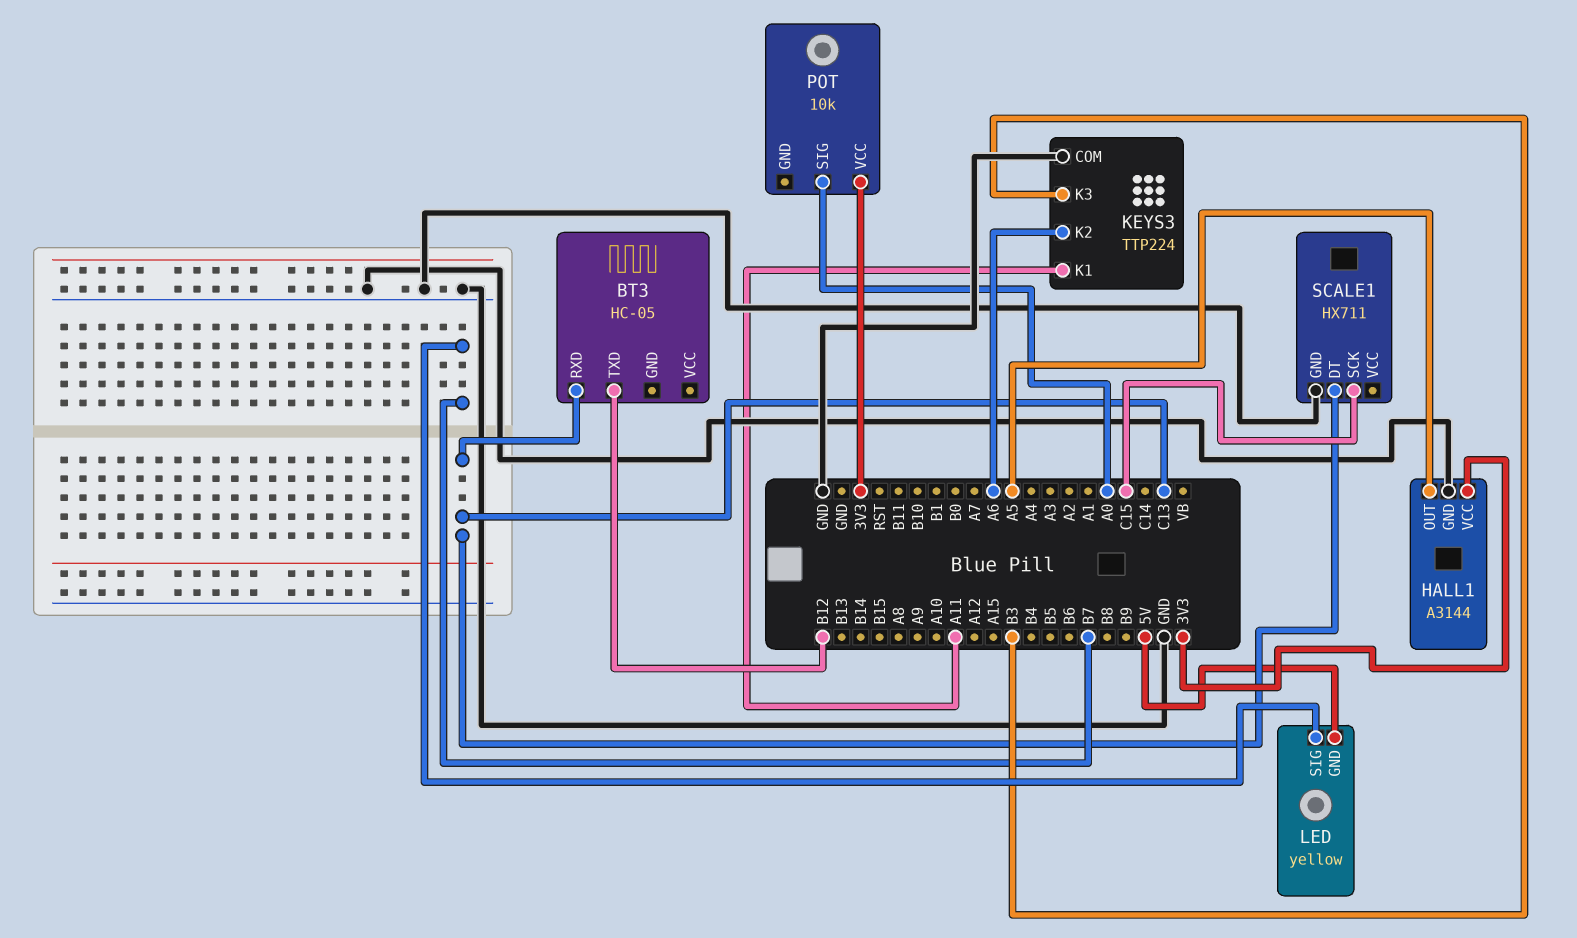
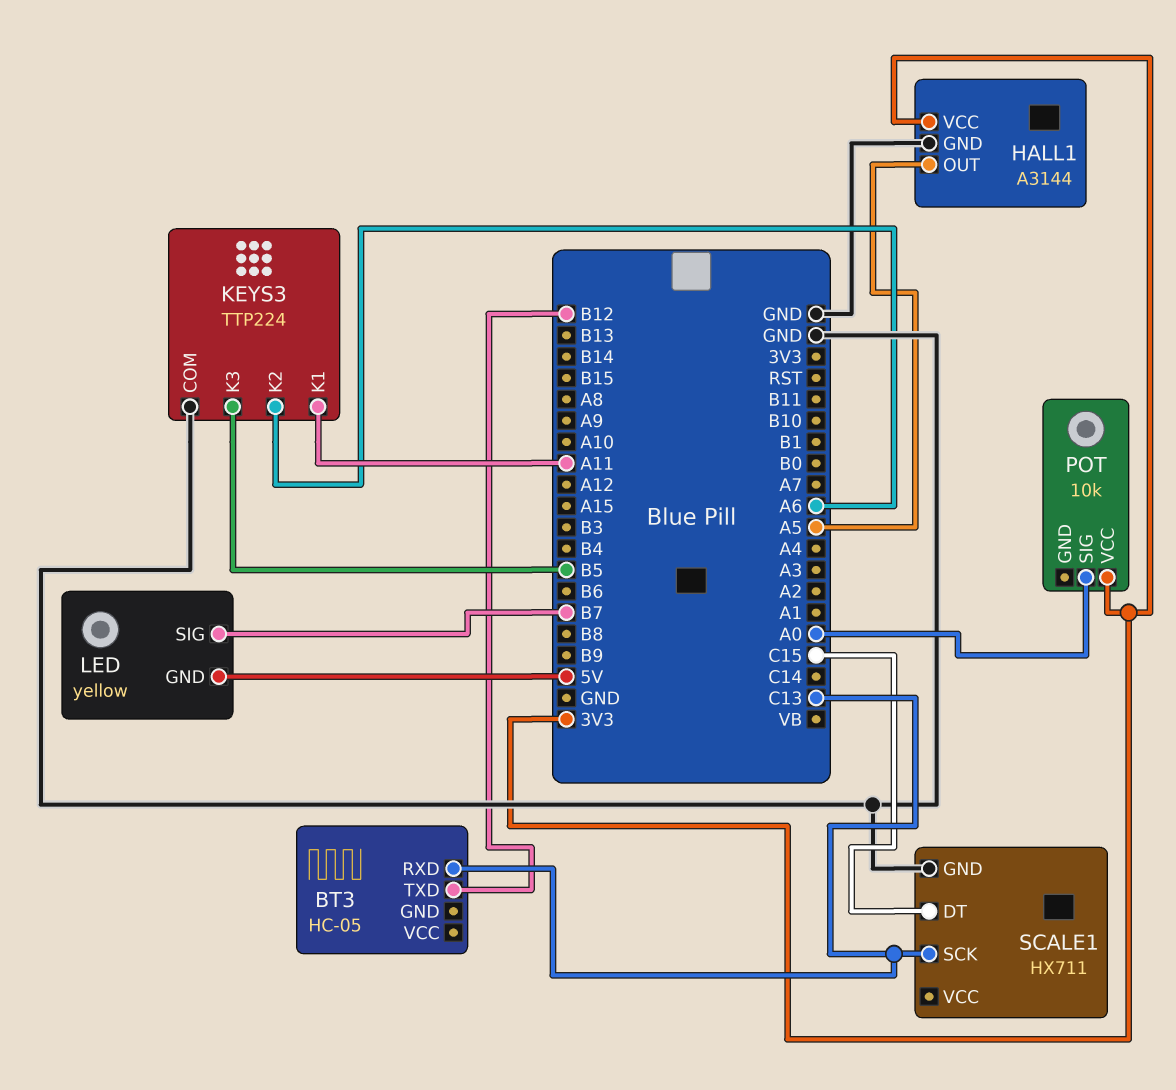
KEYS3 pin K3: B3 -> B5
SCALE1 pin DT: C13 -> C15
SCALE1 pin SCK: C15 -> C13

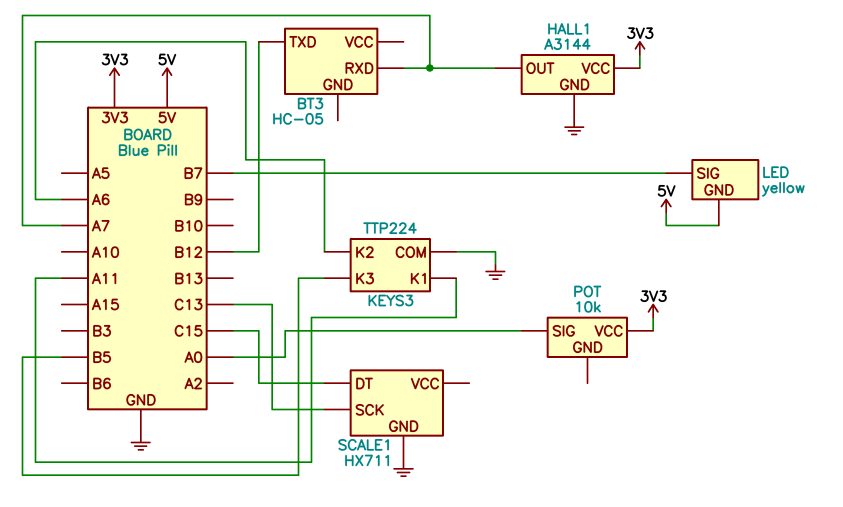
BT3 pin RXD: C13 -> A7
HALL1 pin OUT: A5 -> A7

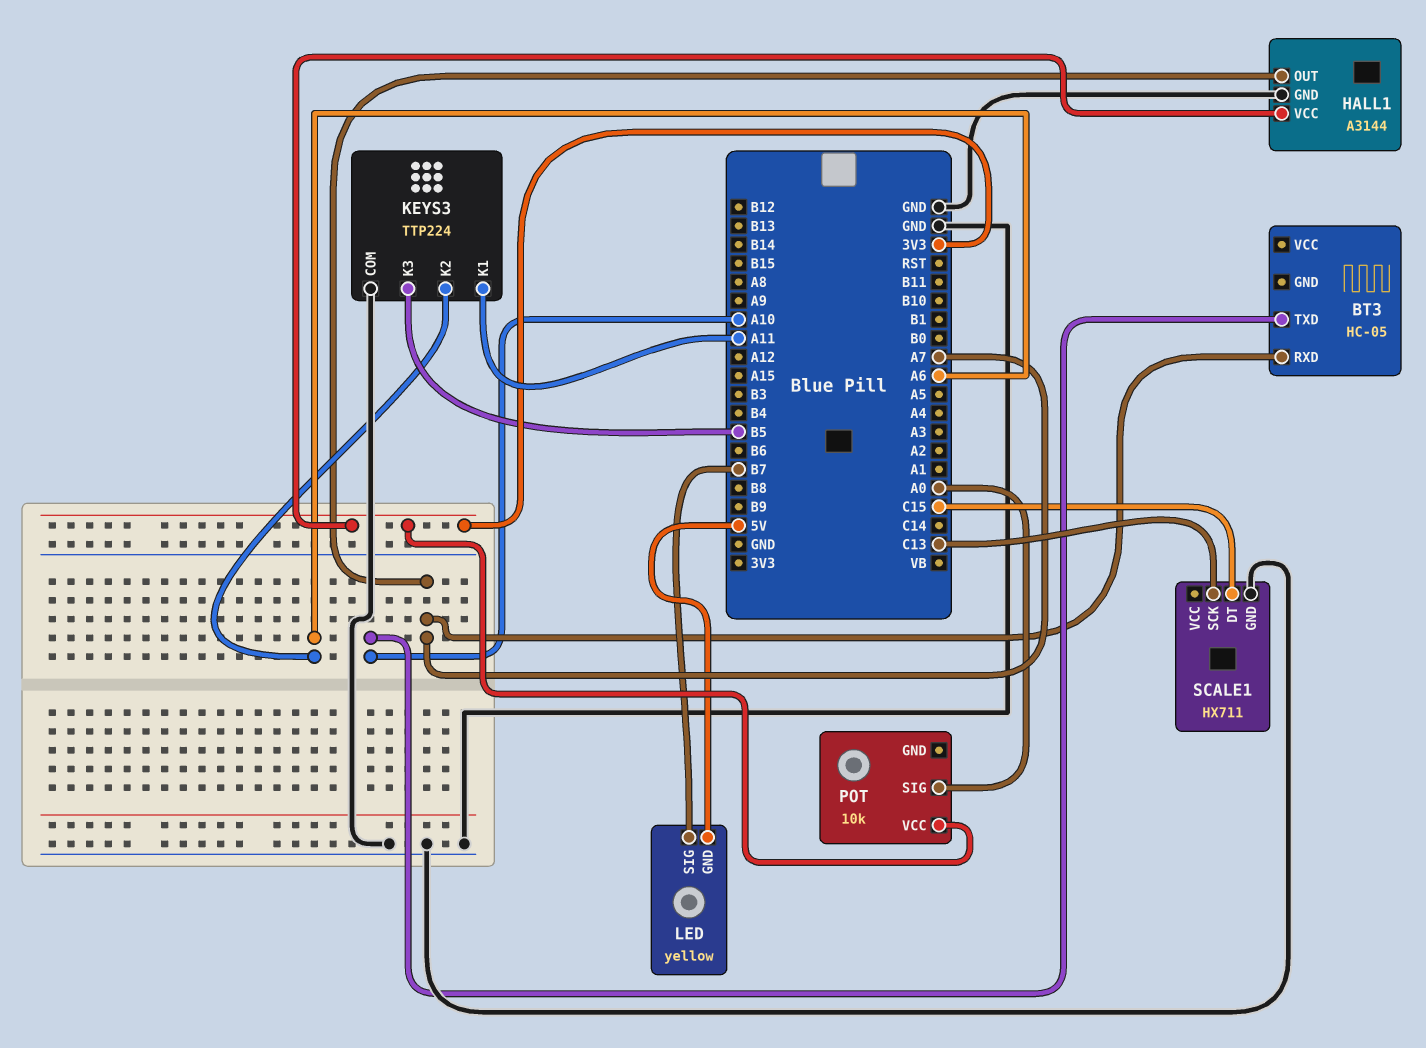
BT3 pin TXD: B12 -> A10

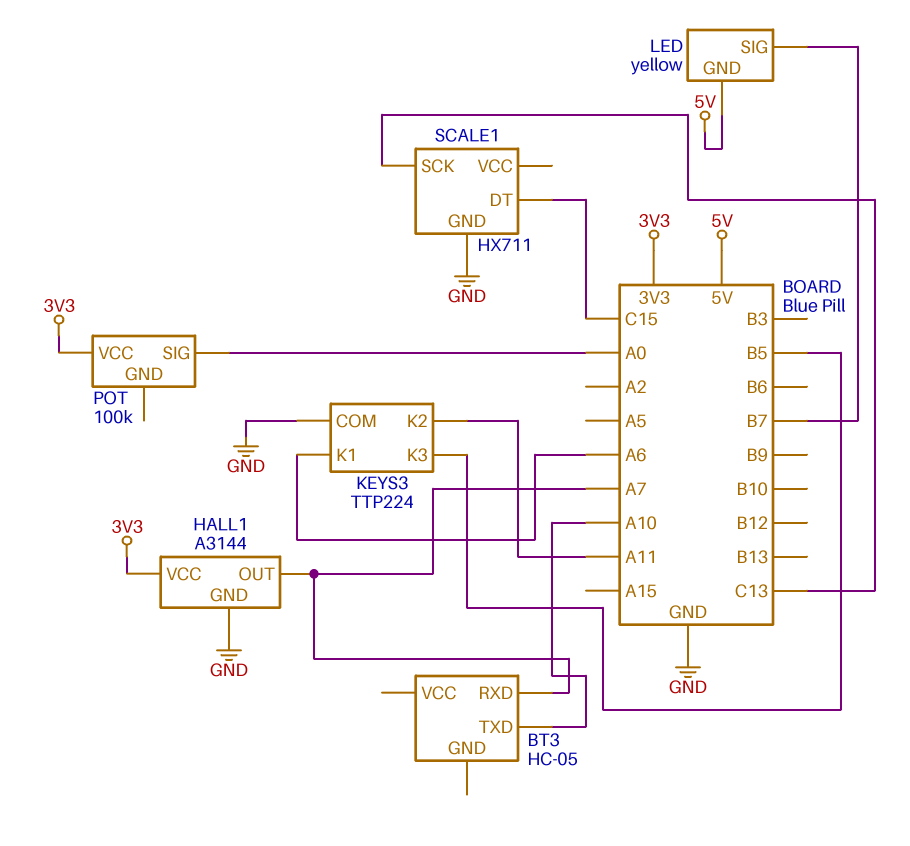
KEYS3 pin K1: A11 -> A6
KEYS3 pin K2: A6 -> A11
POT: 10k -> 100k

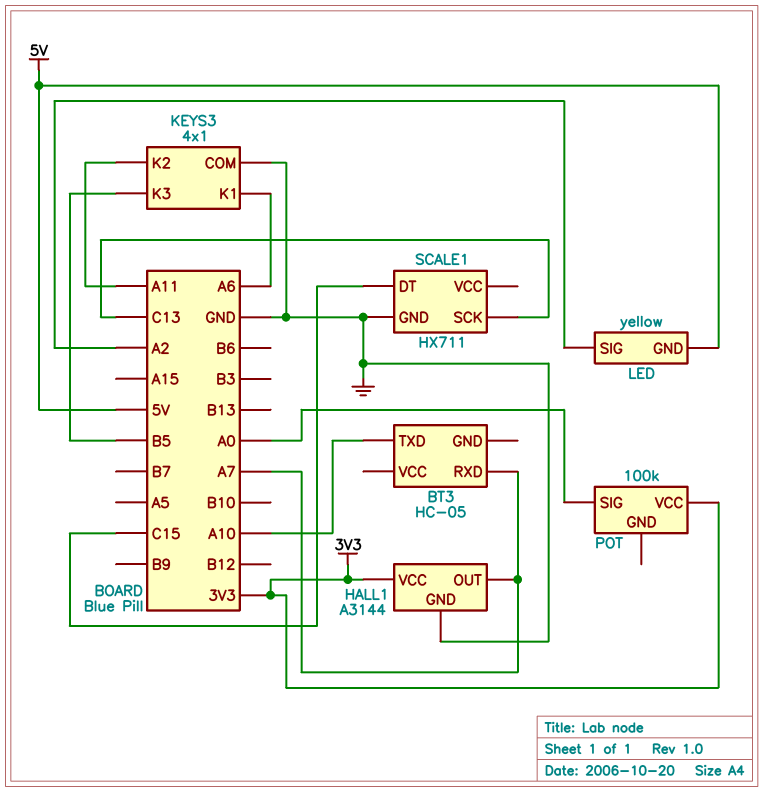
KEYS3: TTP224 -> 4x1
LED pin SIG: B7 -> A2

